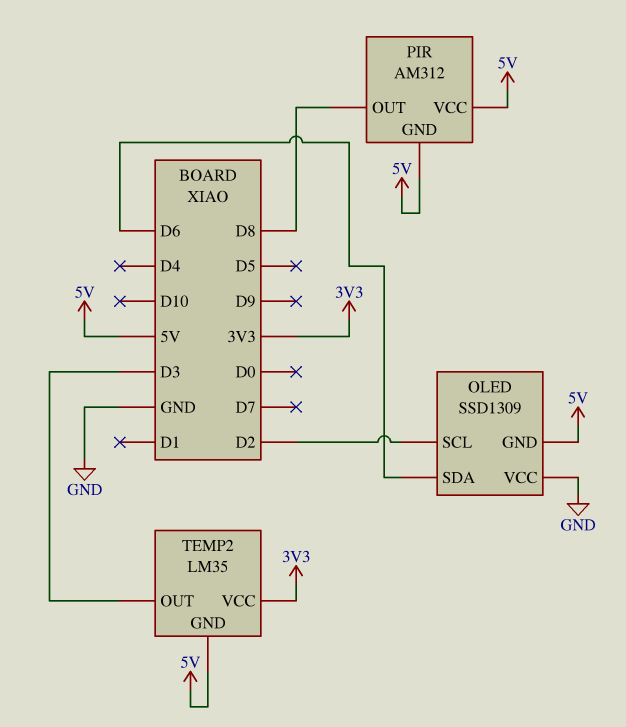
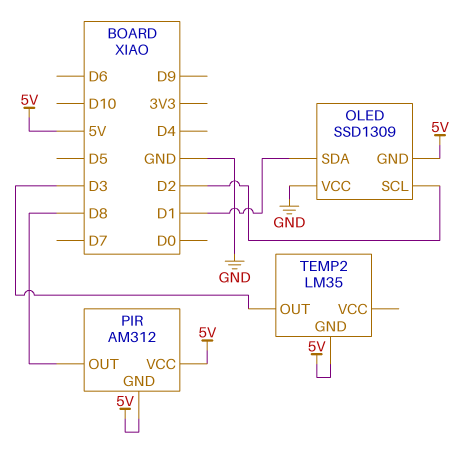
OLED pin SDA: D6 -> D1
TEMP2 pin VCC: 3V3 -> none

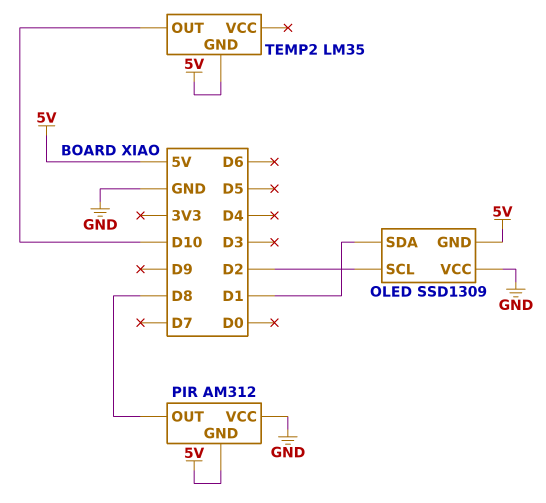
PIR pin VCC: 5V -> GND
TEMP2 pin OUT: D3 -> D10

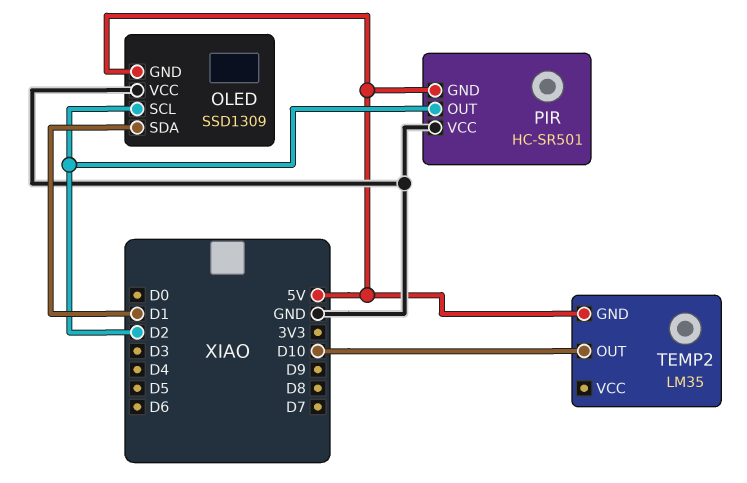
PIR: AM312 -> HC-SR501
PIR pin OUT: D8 -> D2

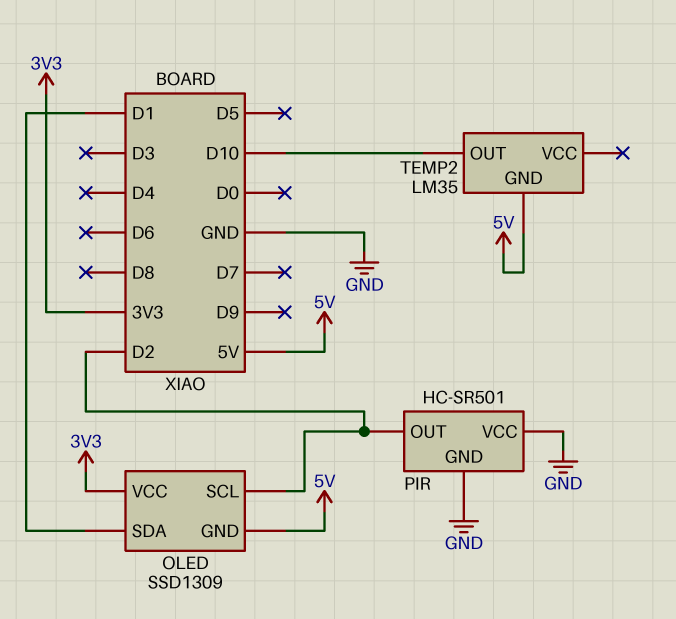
OLED pin VCC: GND -> 3V3
PIR pin GND: 5V -> GND

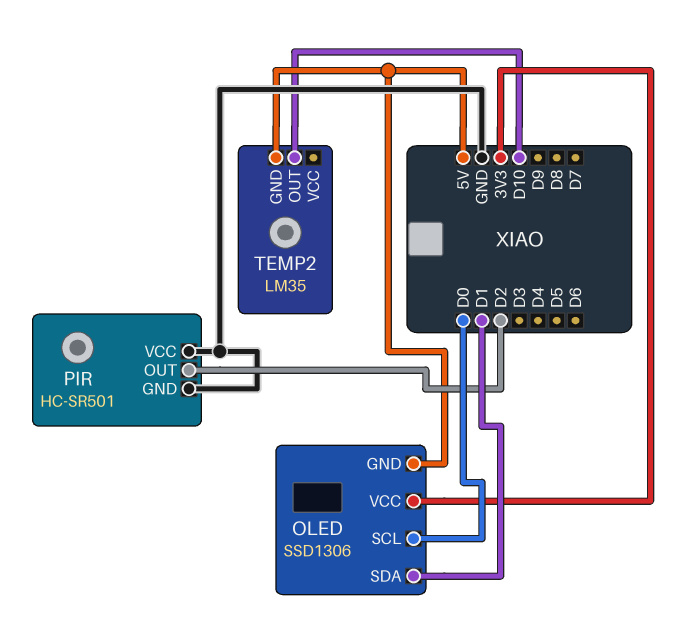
OLED: SSD1309 -> SSD1306
OLED pin SCL: D2 -> D0

